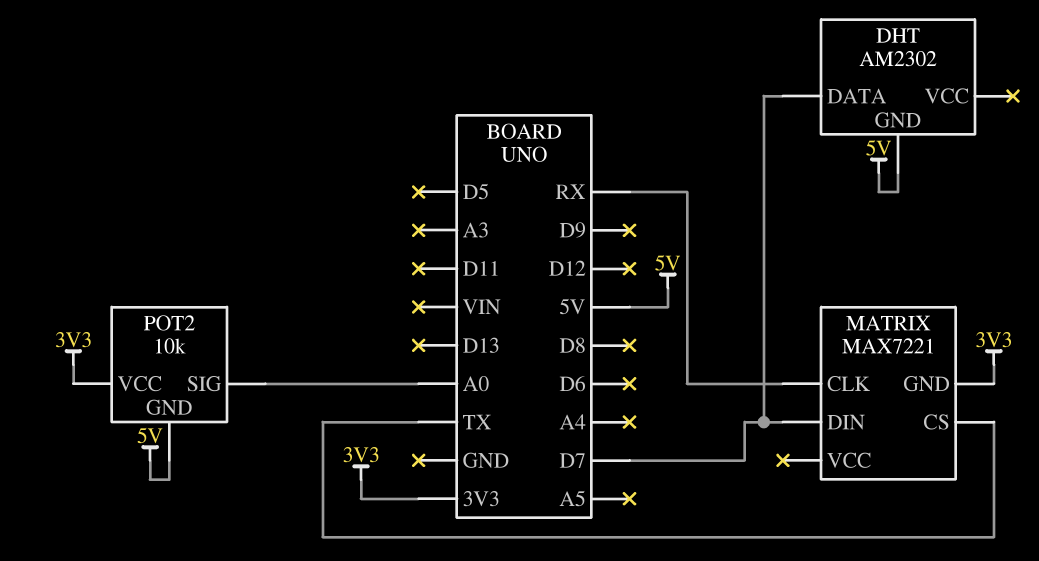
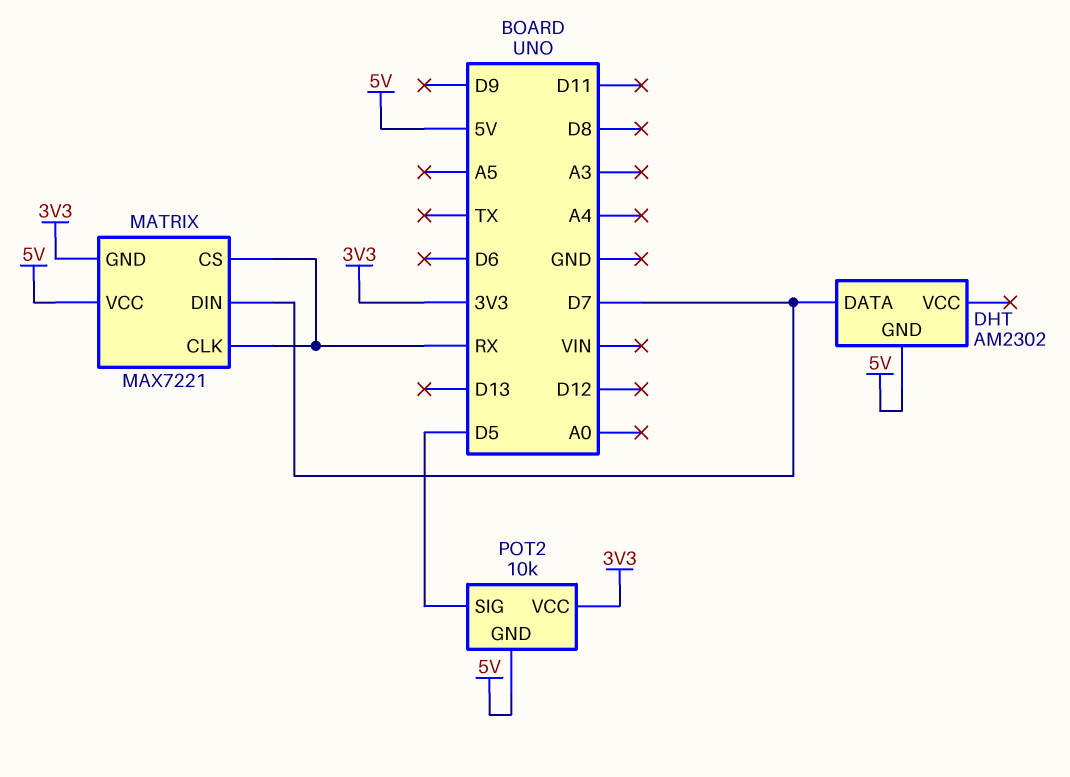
MATRIX pin CS: TX -> RX
MATRIX pin VCC: none -> 5V
POT2 pin SIG: A0 -> D5

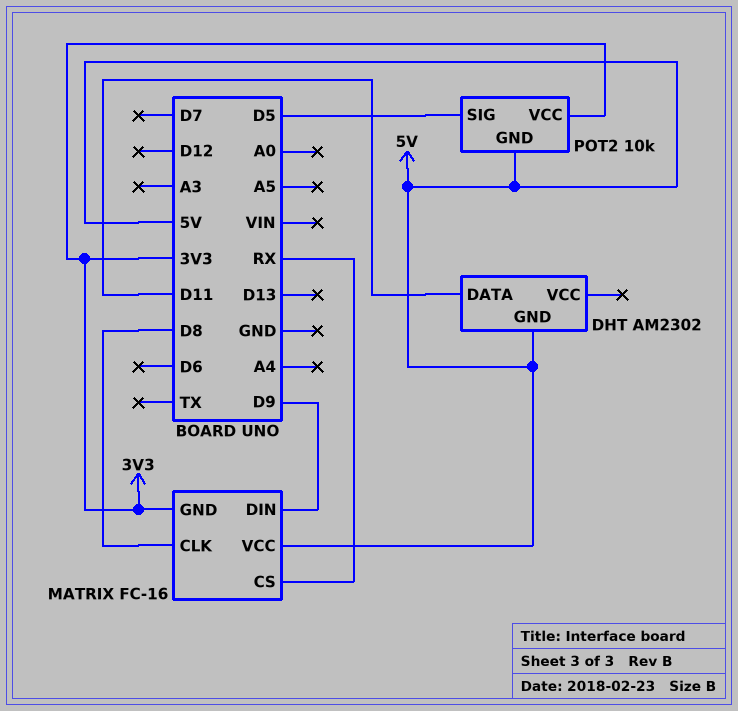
DHT pin DATA: D7 -> D11
MATRIX: MAX7221 -> FC-16
MATRIX pin CLK: RX -> D8
MATRIX pin DIN: D7 -> D9

